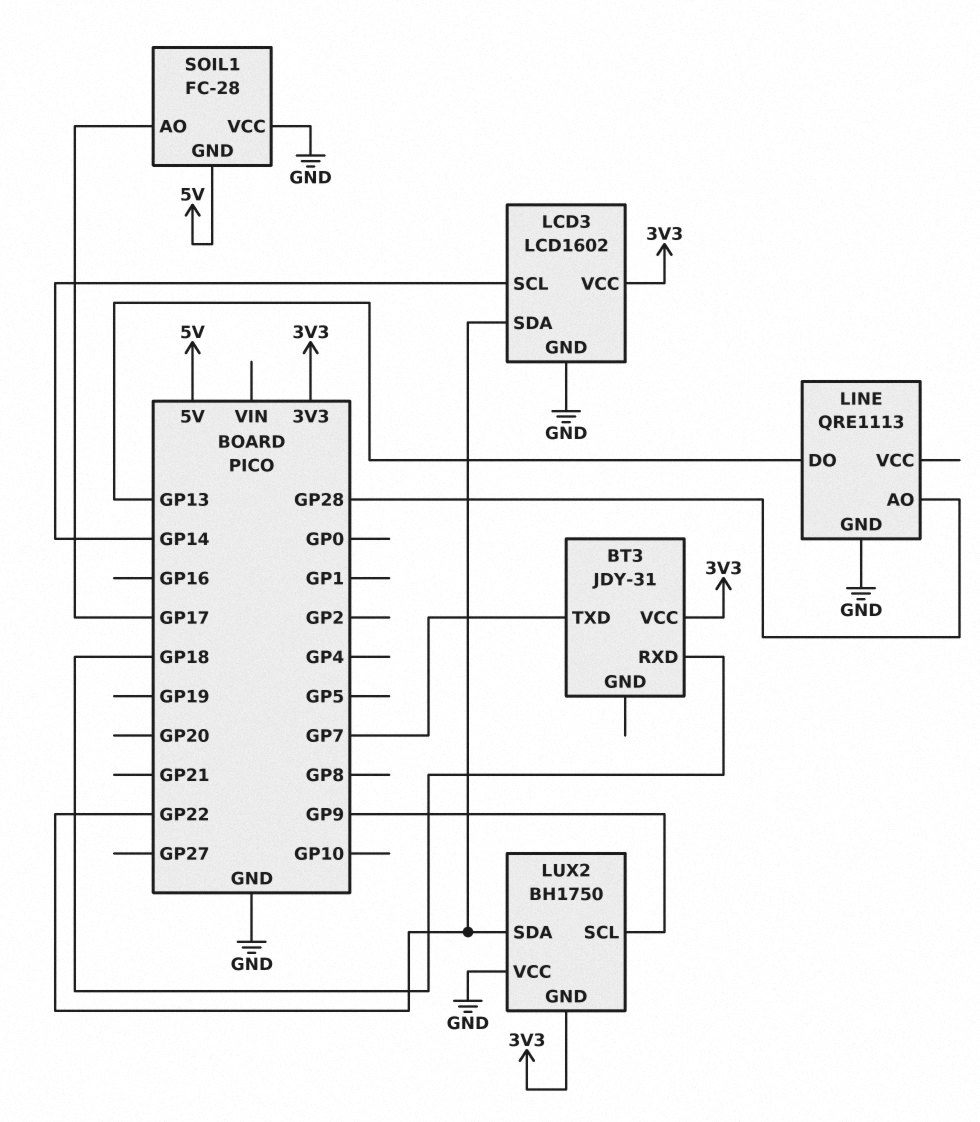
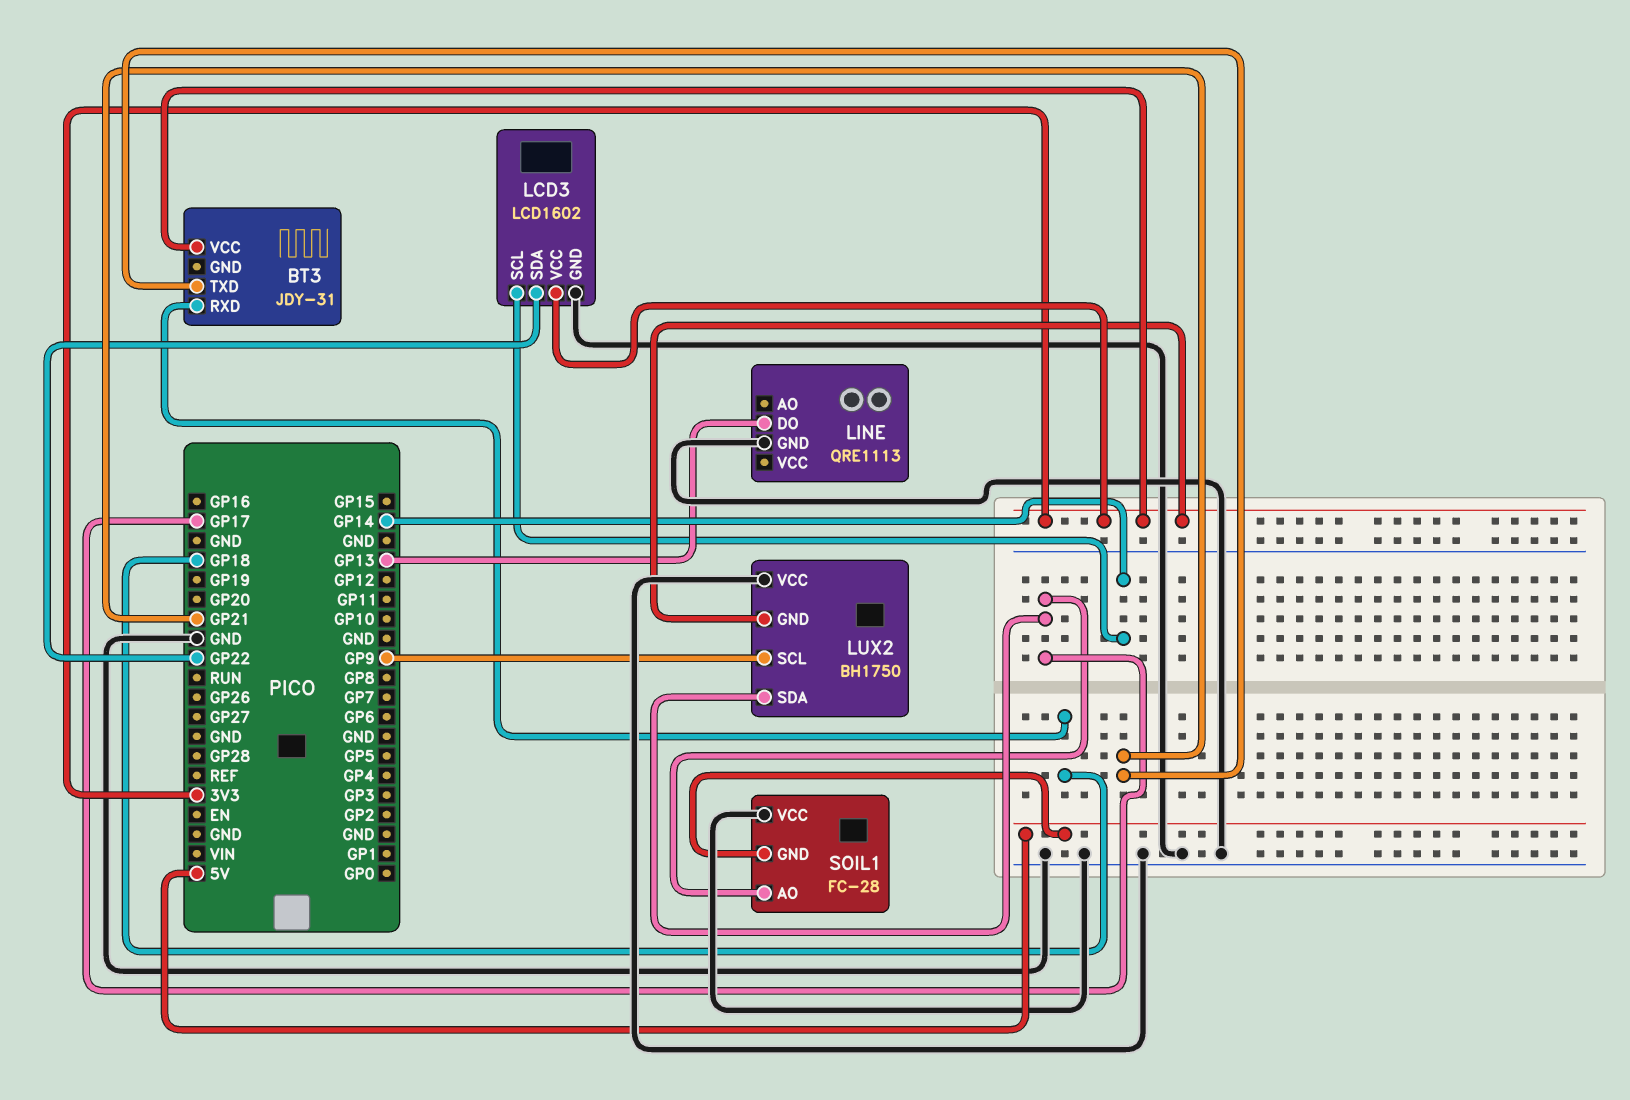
BT3 pin TXD: GP7 -> GP21
LINE pin AO: GP28 -> none
LUX2 pin SDA: GP22 -> GP17

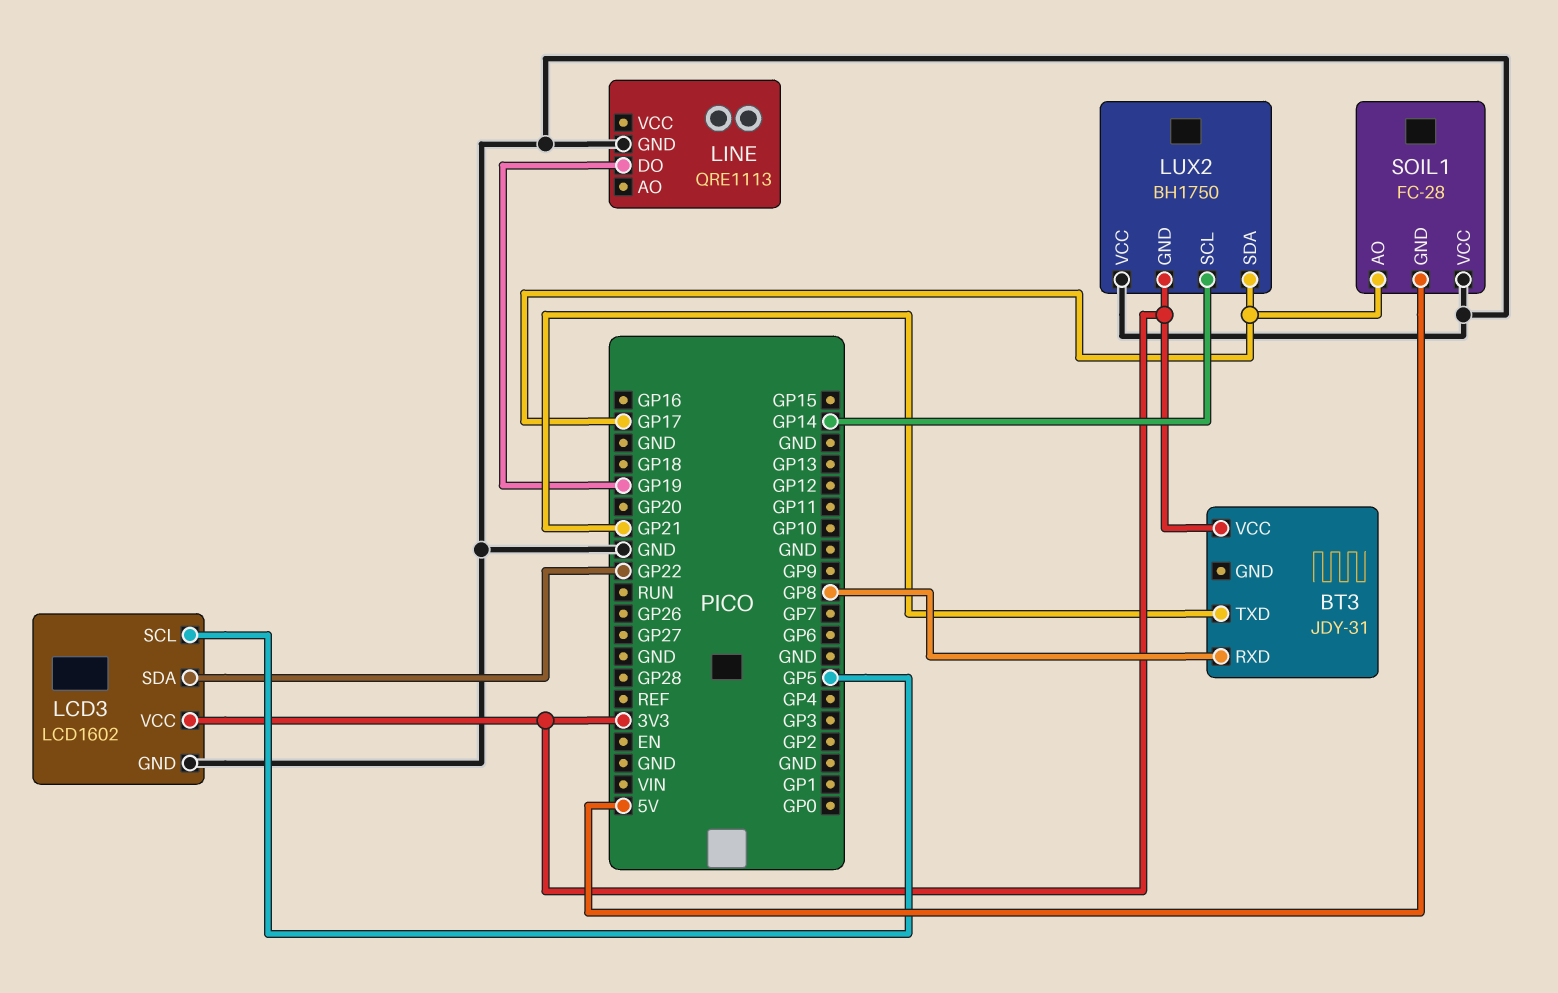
BT3 pin RXD: GP18 -> GP8
LCD3 pin SCL: GP14 -> GP5
LINE pin DO: GP13 -> GP19
LUX2 pin SCL: GP9 -> GP14

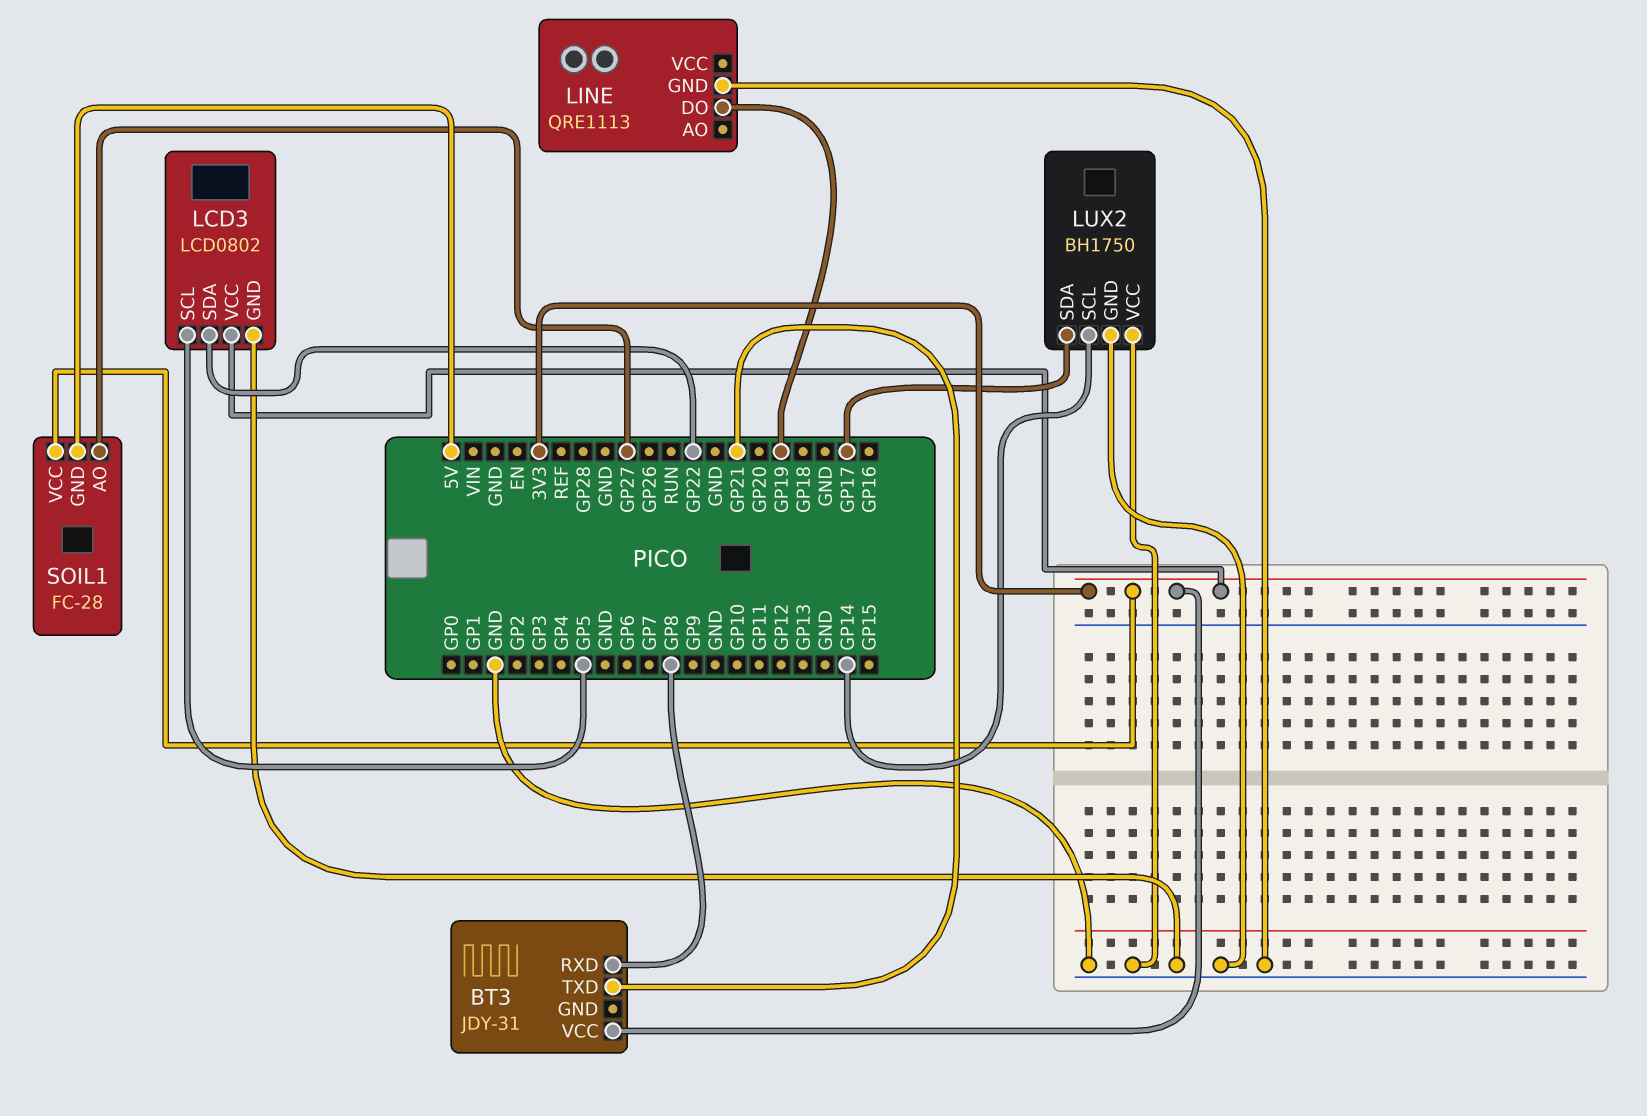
LCD3: LCD1602 -> LCD0802
LUX2 pin GND: 3V3 -> GND
SOIL1 pin AO: GP17 -> GP27
SOIL1 pin VCC: GND -> 3V3

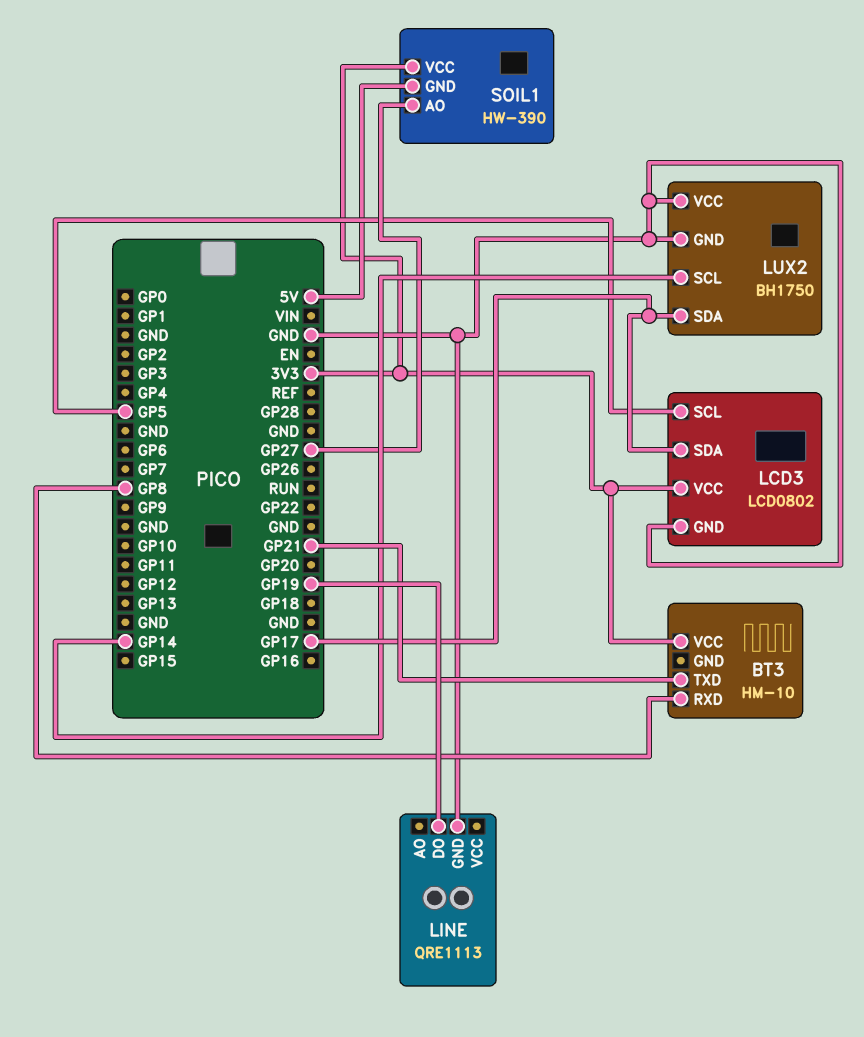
BT3: JDY-31 -> HM-10
LCD3 pin SDA: GP22 -> GP17
SOIL1: FC-28 -> HW-390

